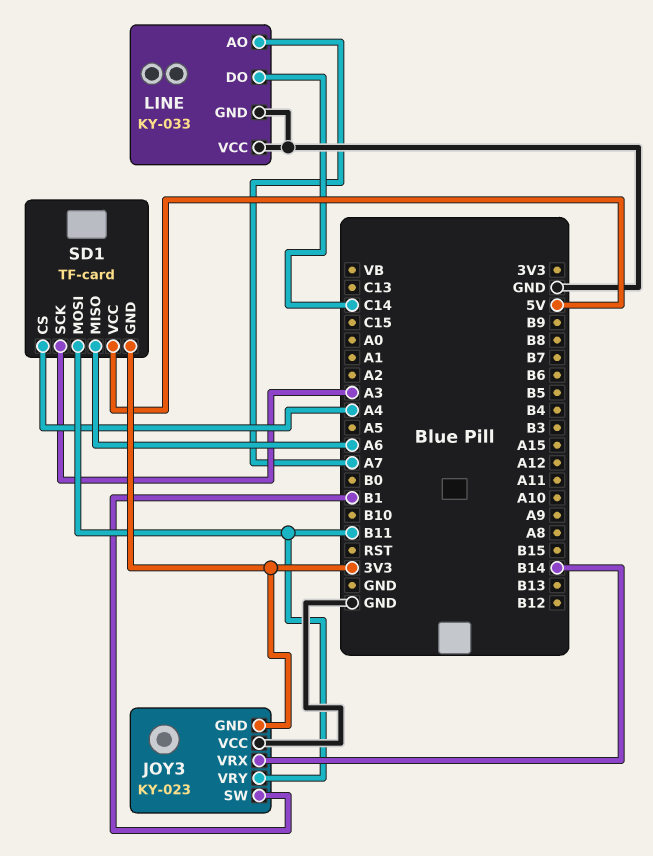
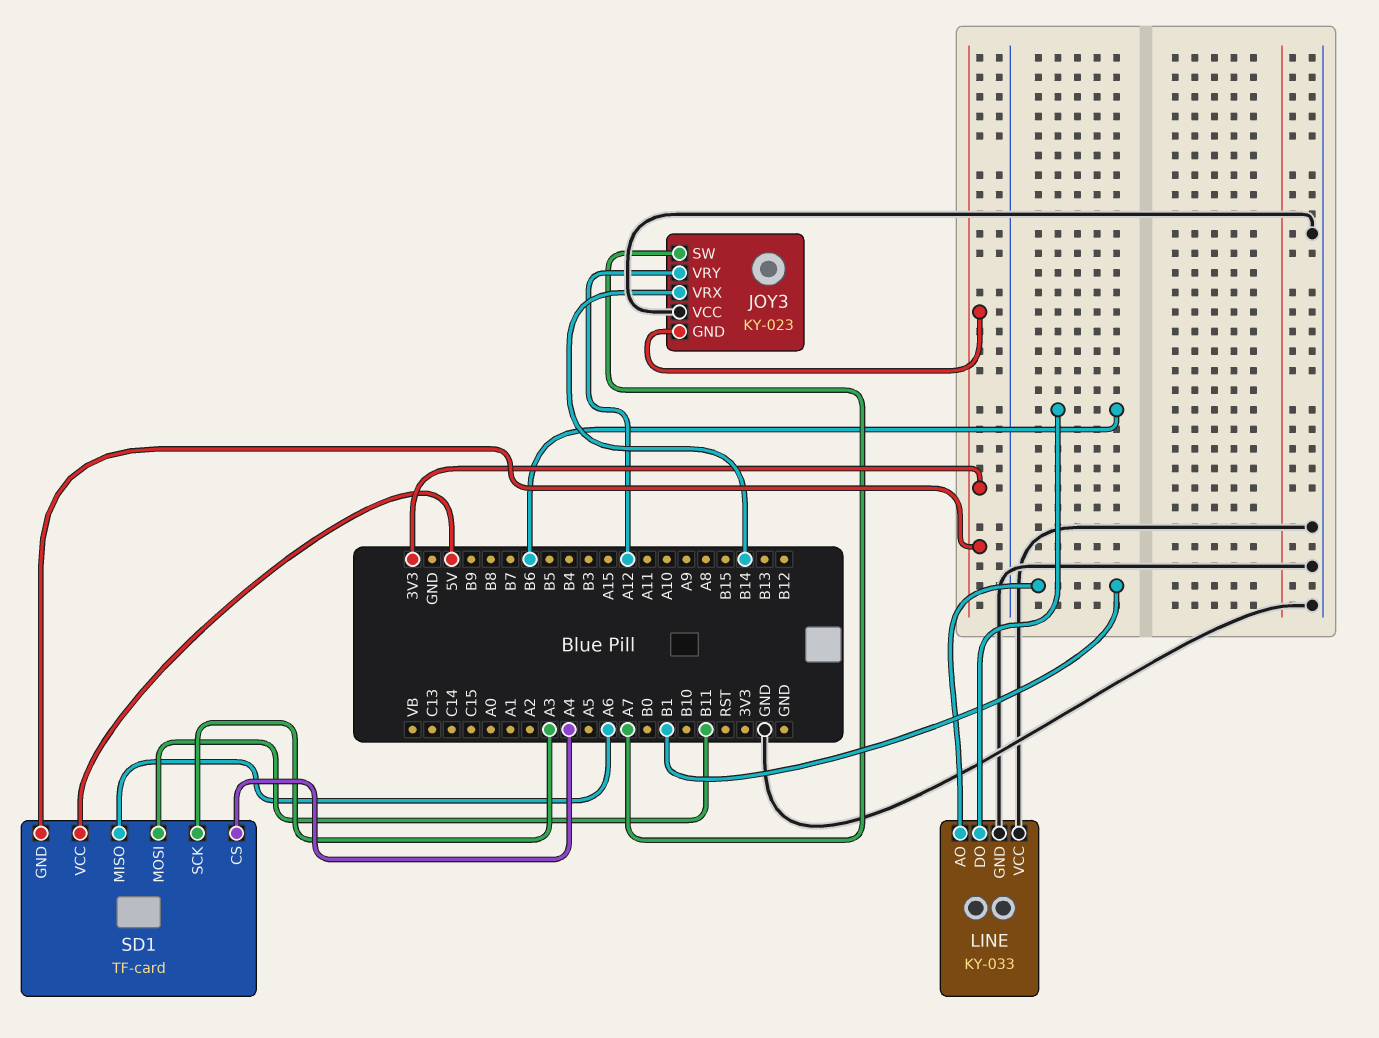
JOY3 pin SW: B1 -> A7
JOY3 pin VRY: B11 -> A12
LINE pin AO: A7 -> B1
LINE pin DO: C14 -> B6

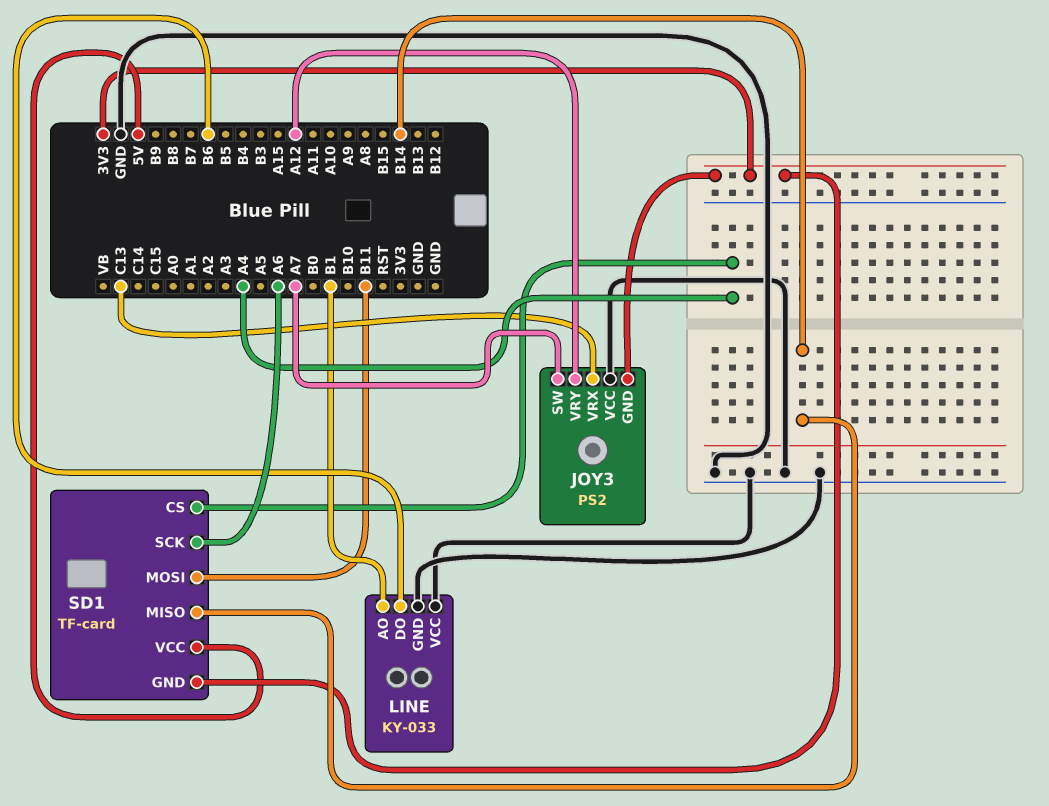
JOY3: KY-023 -> PS2
JOY3 pin VRX: B14 -> C13
SD1 pin MISO: A6 -> B14
SD1 pin SCK: A3 -> A6

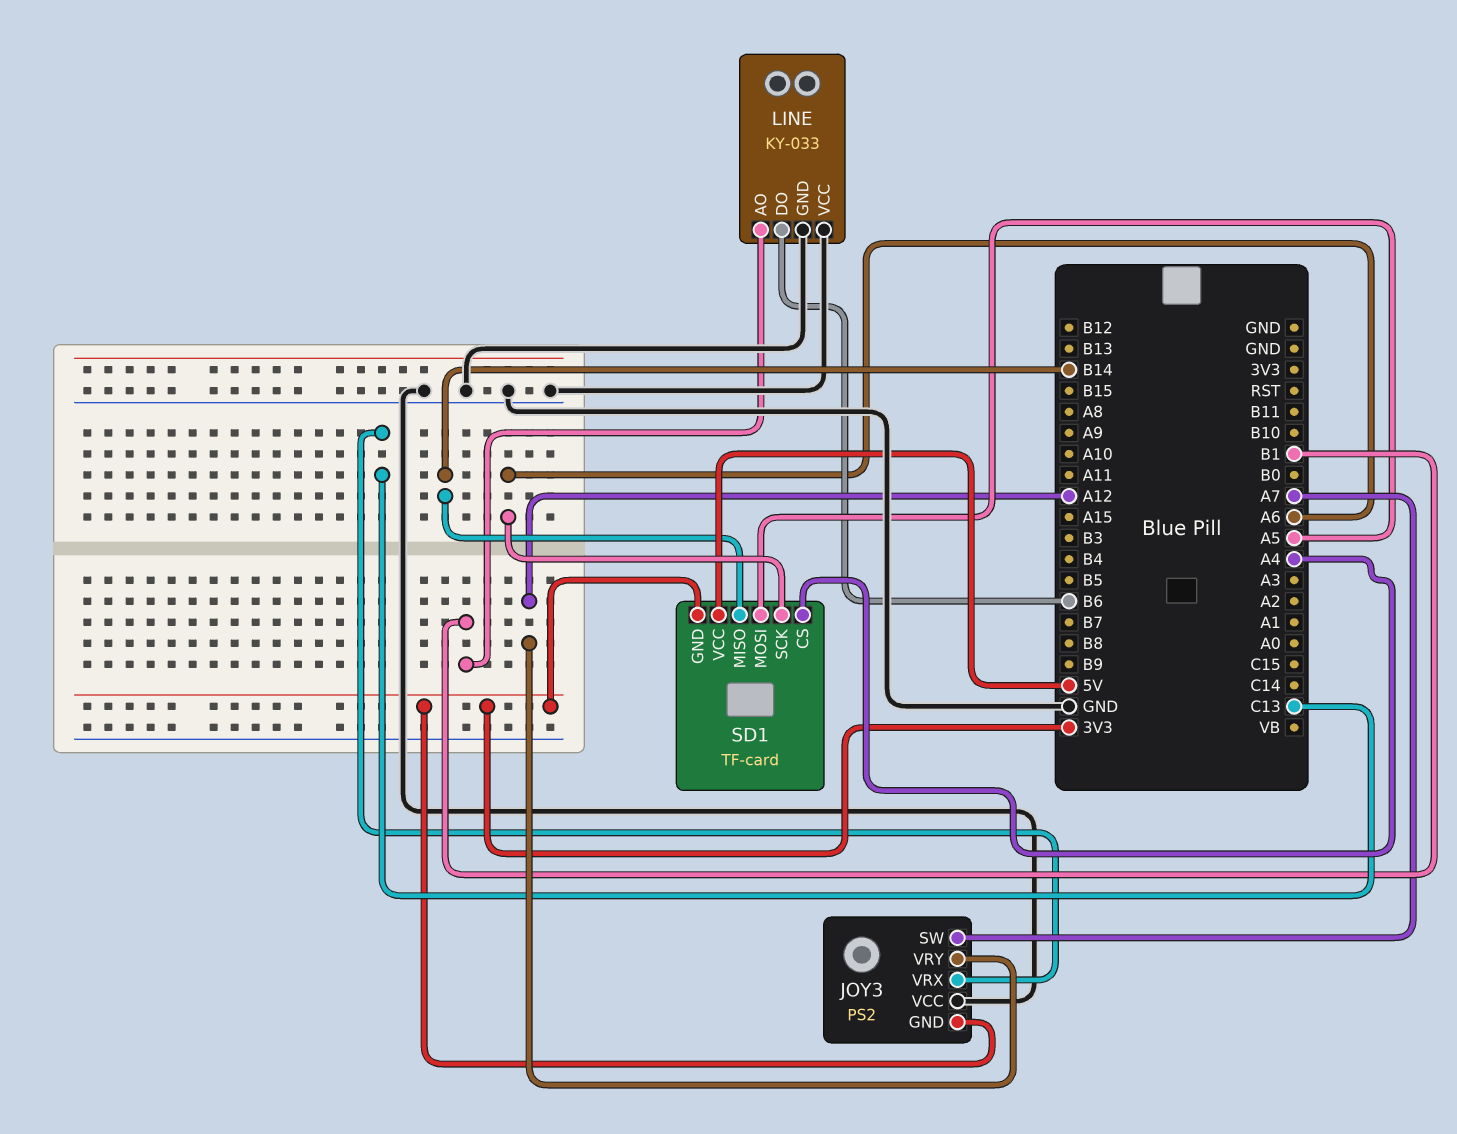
SD1 pin MOSI: B11 -> A5

